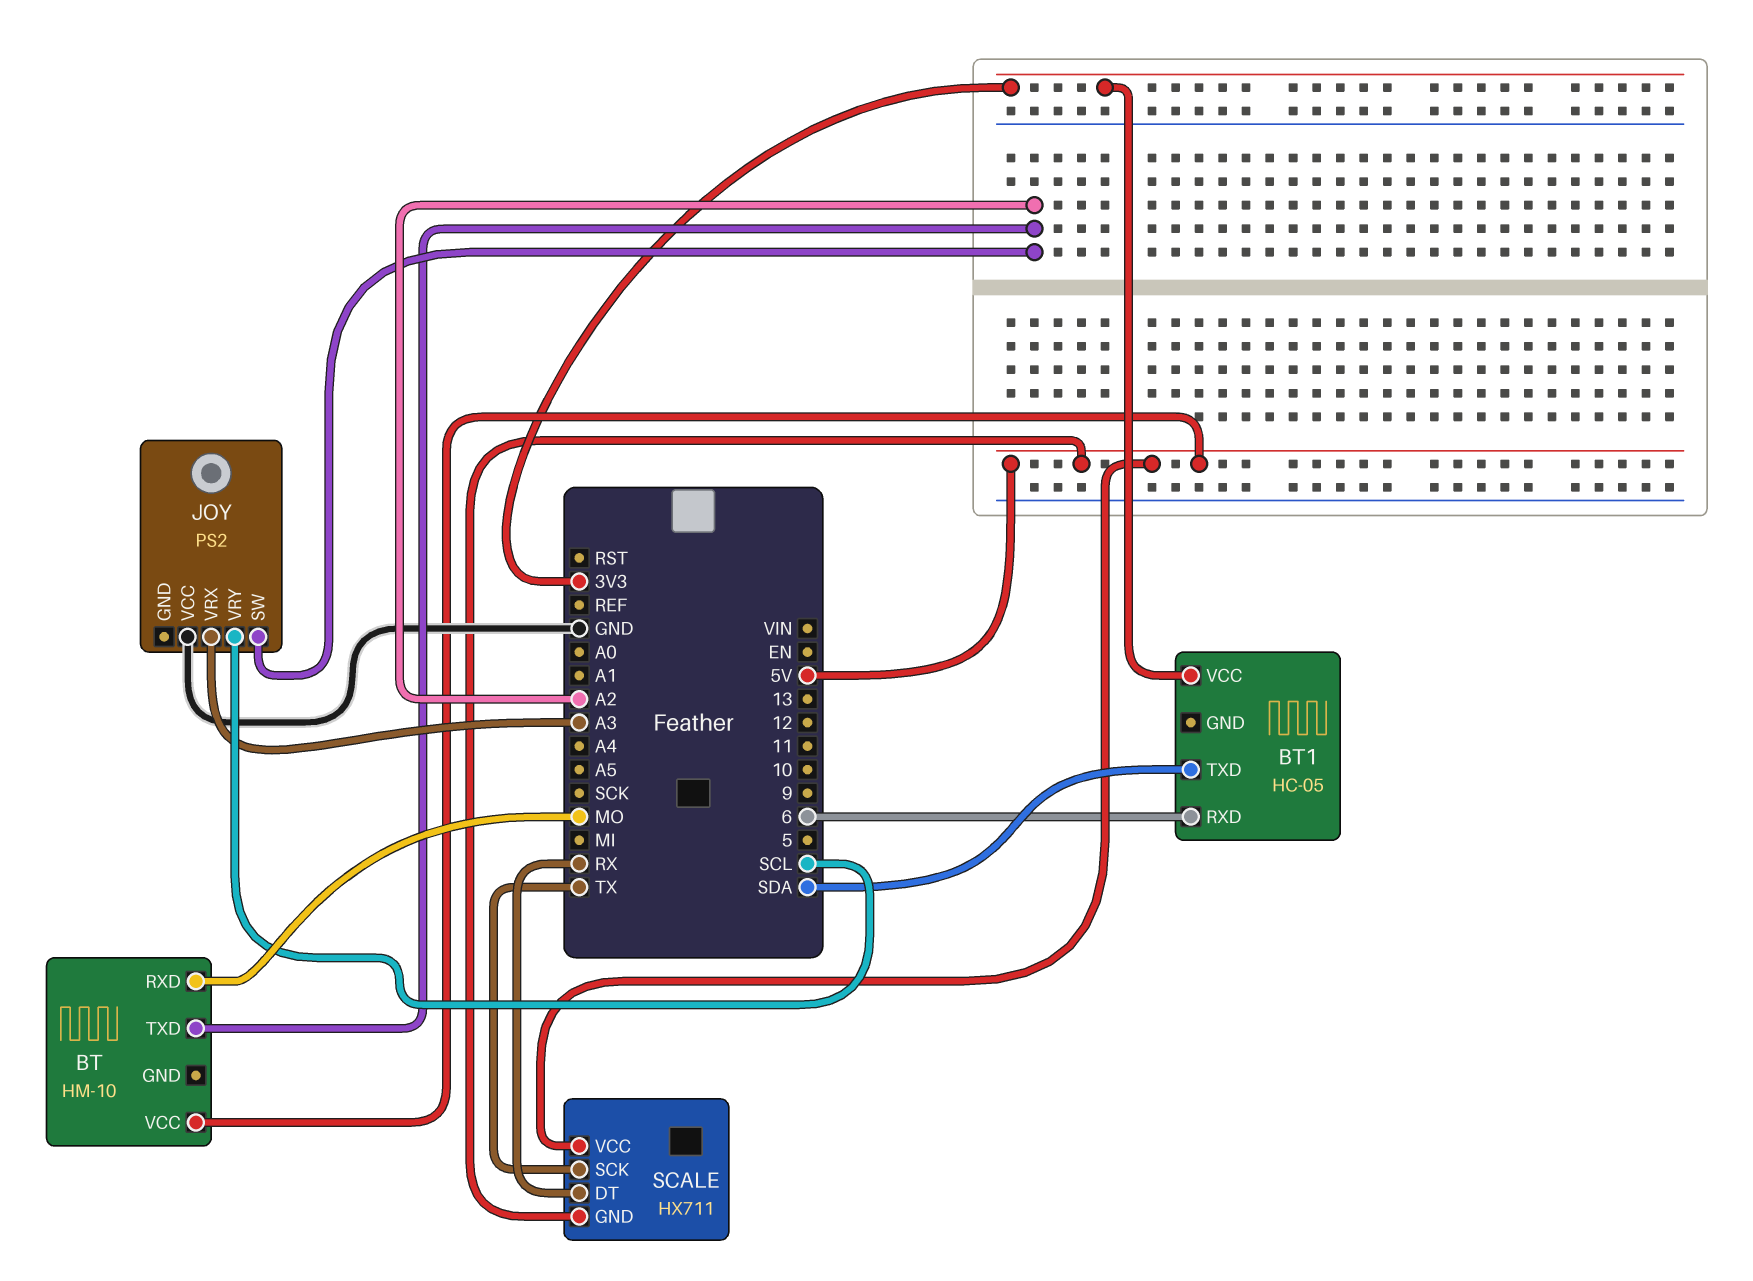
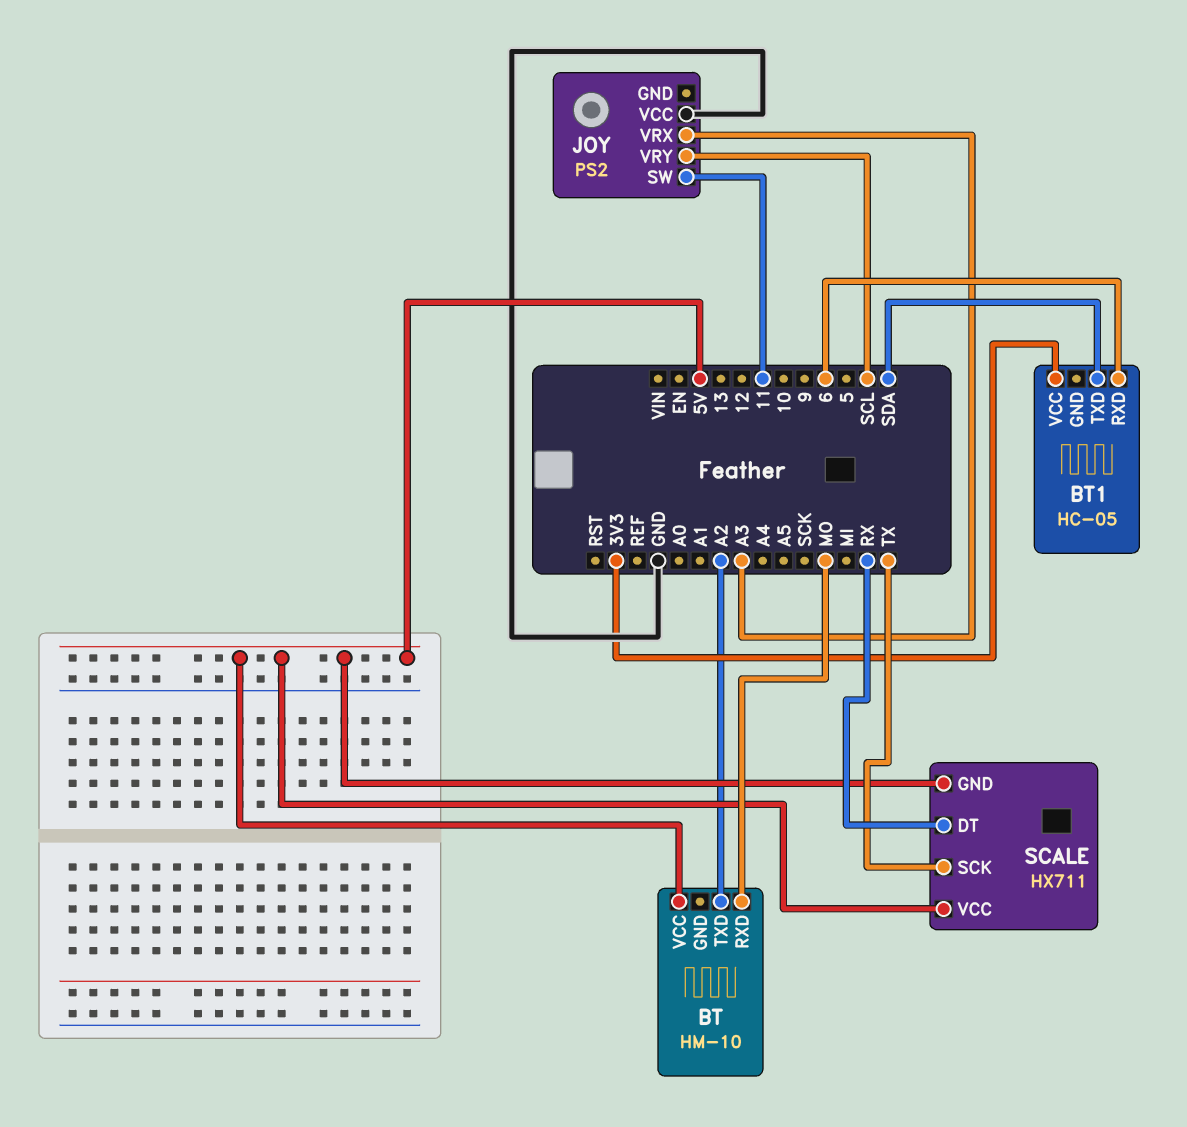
JOY pin SW: A2 -> 11

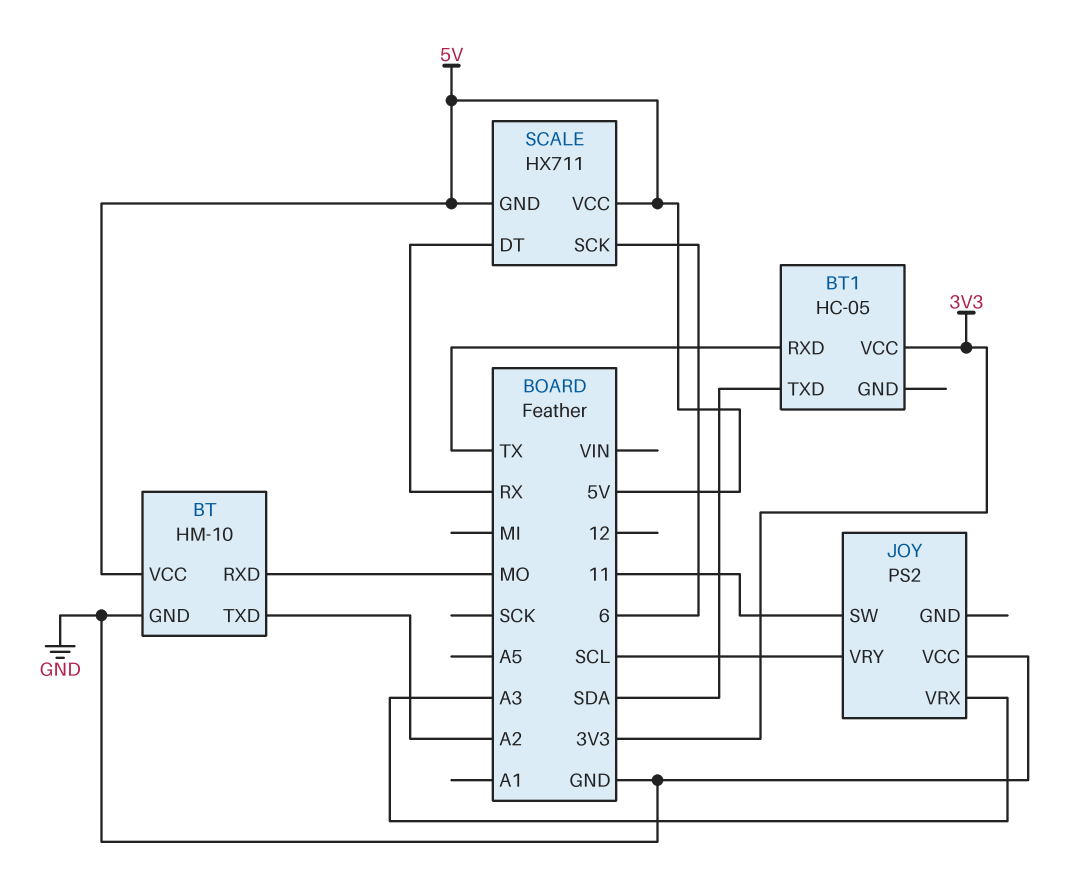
BT pin GND: none -> GND
BT1 pin RXD: 6 -> TX
SCALE pin SCK: TX -> 6

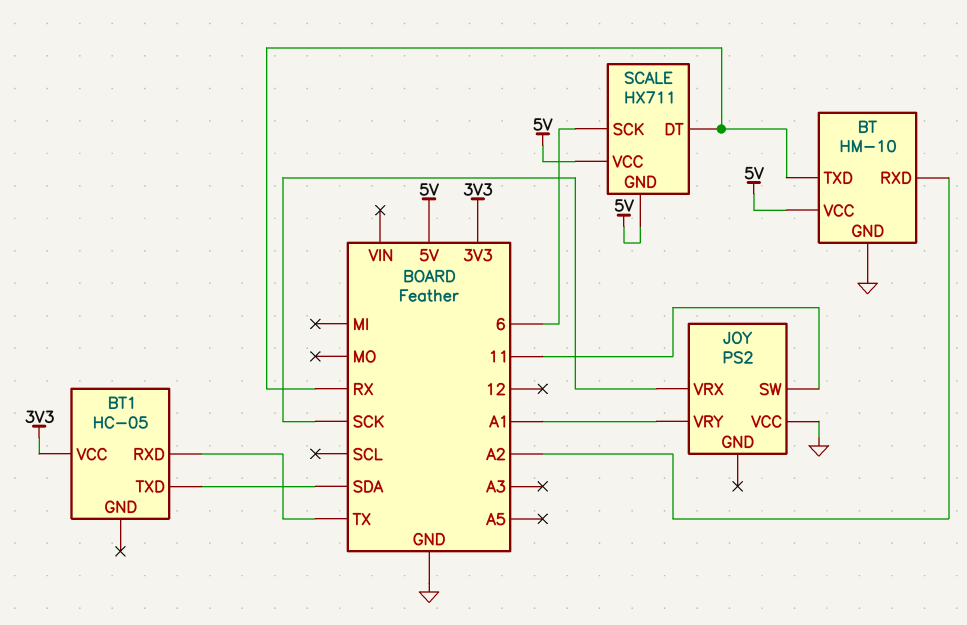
BT pin RXD: MO -> A2
BT pin TXD: A2 -> RX
JOY pin VRX: A3 -> SCK
JOY pin VRY: SCL -> A1

